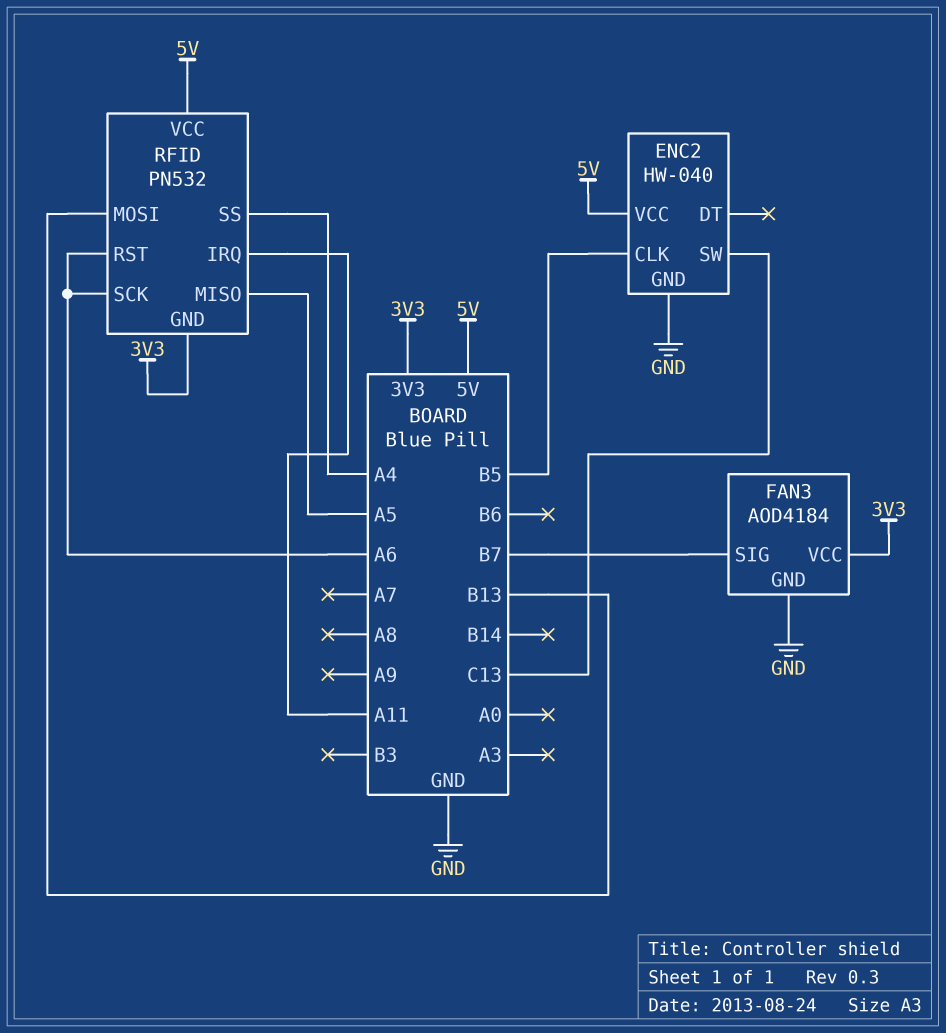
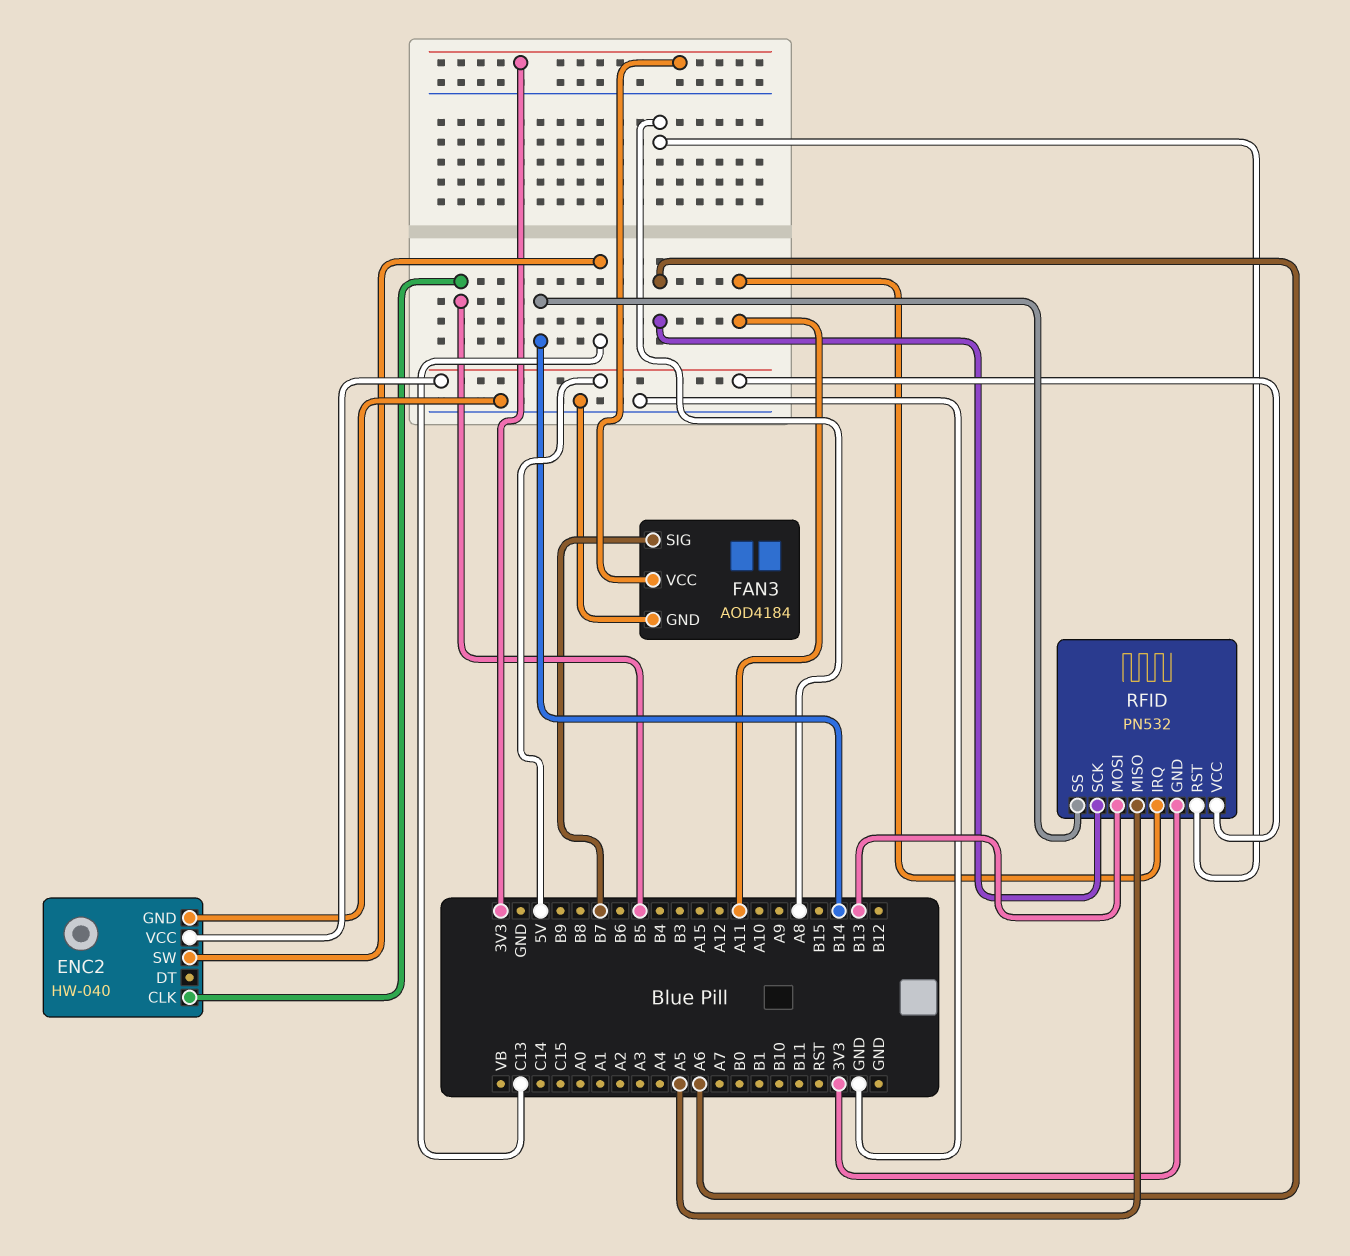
RFID pin RST: A6 -> A8
RFID pin SS: A4 -> B14

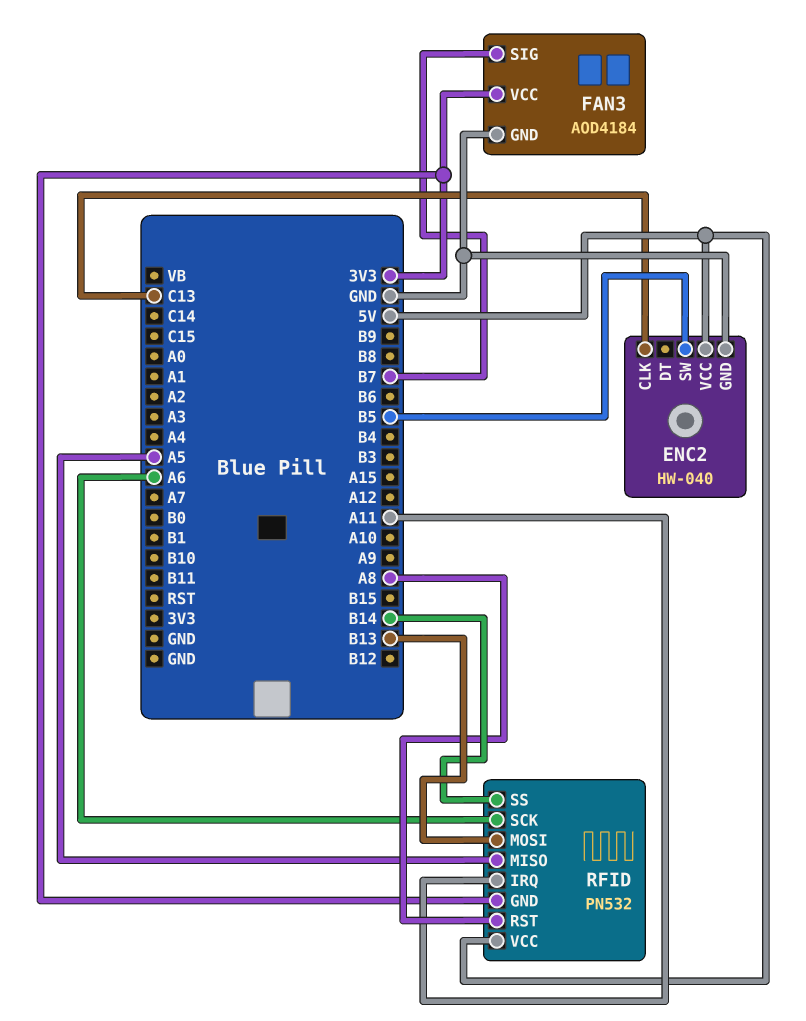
ENC2 pin CLK: B5 -> C13
ENC2 pin SW: C13 -> B5

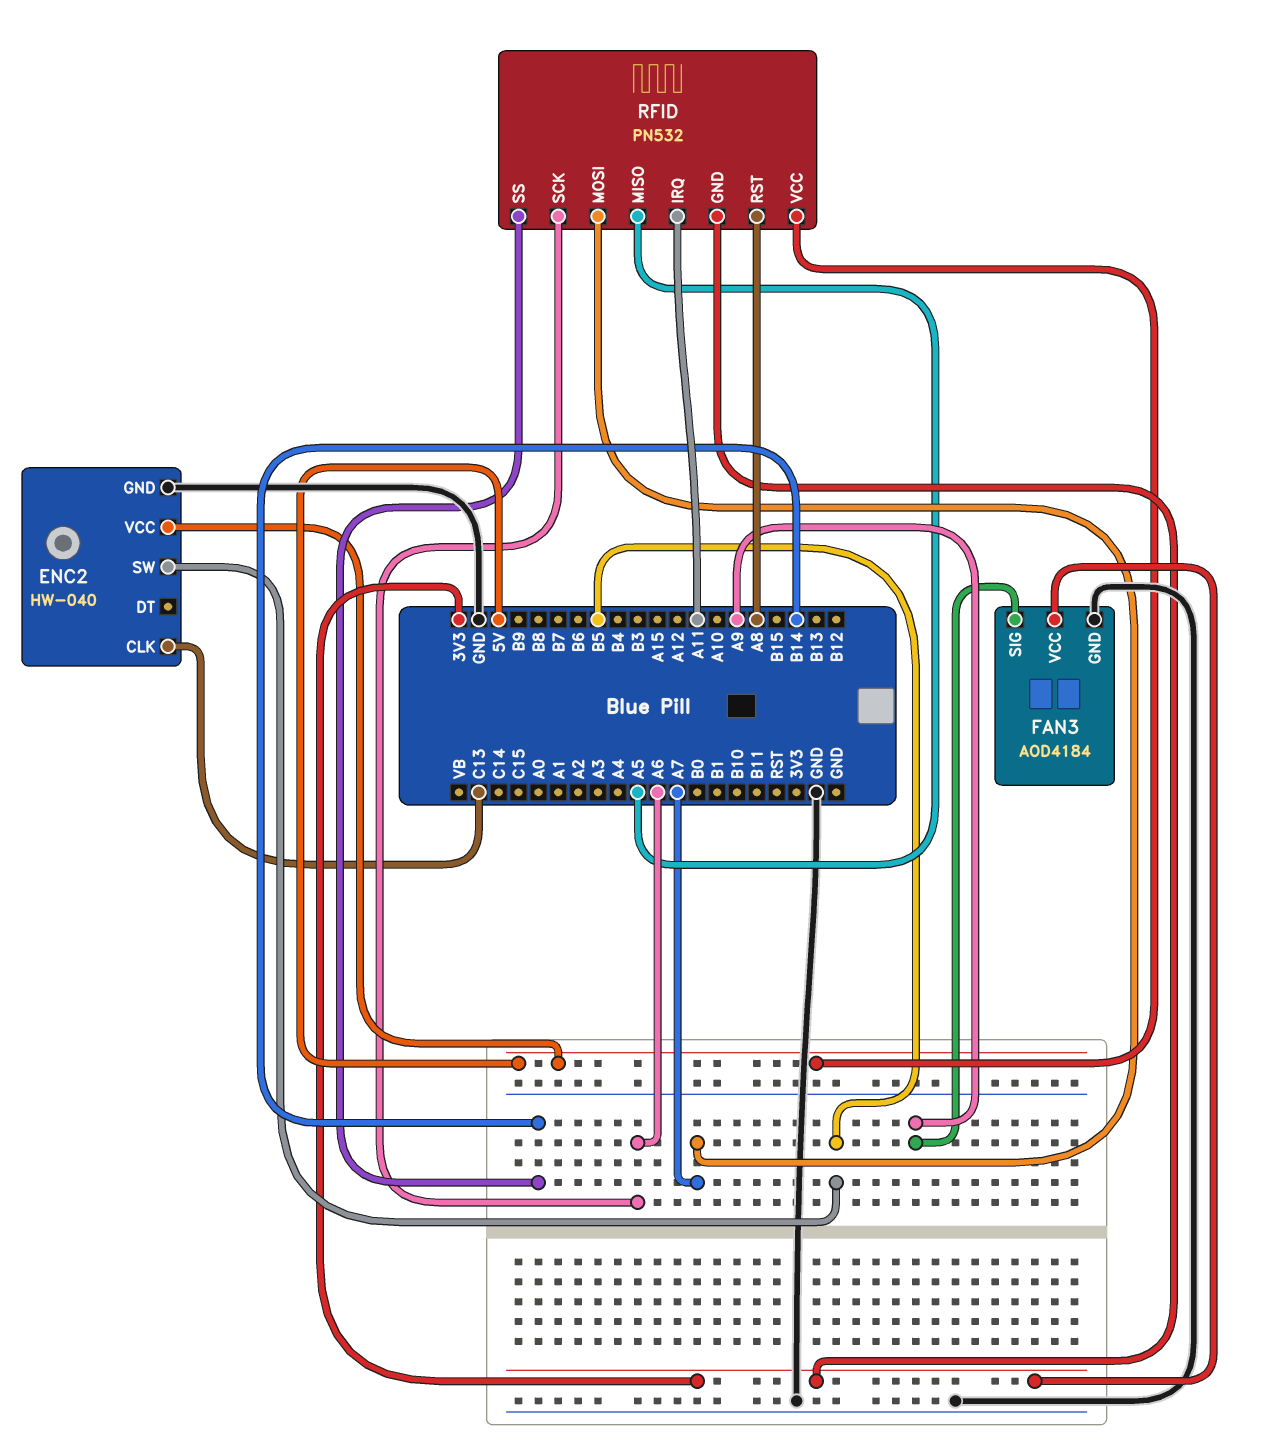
FAN3 pin SIG: B7 -> A9
RFID pin MOSI: B13 -> A7

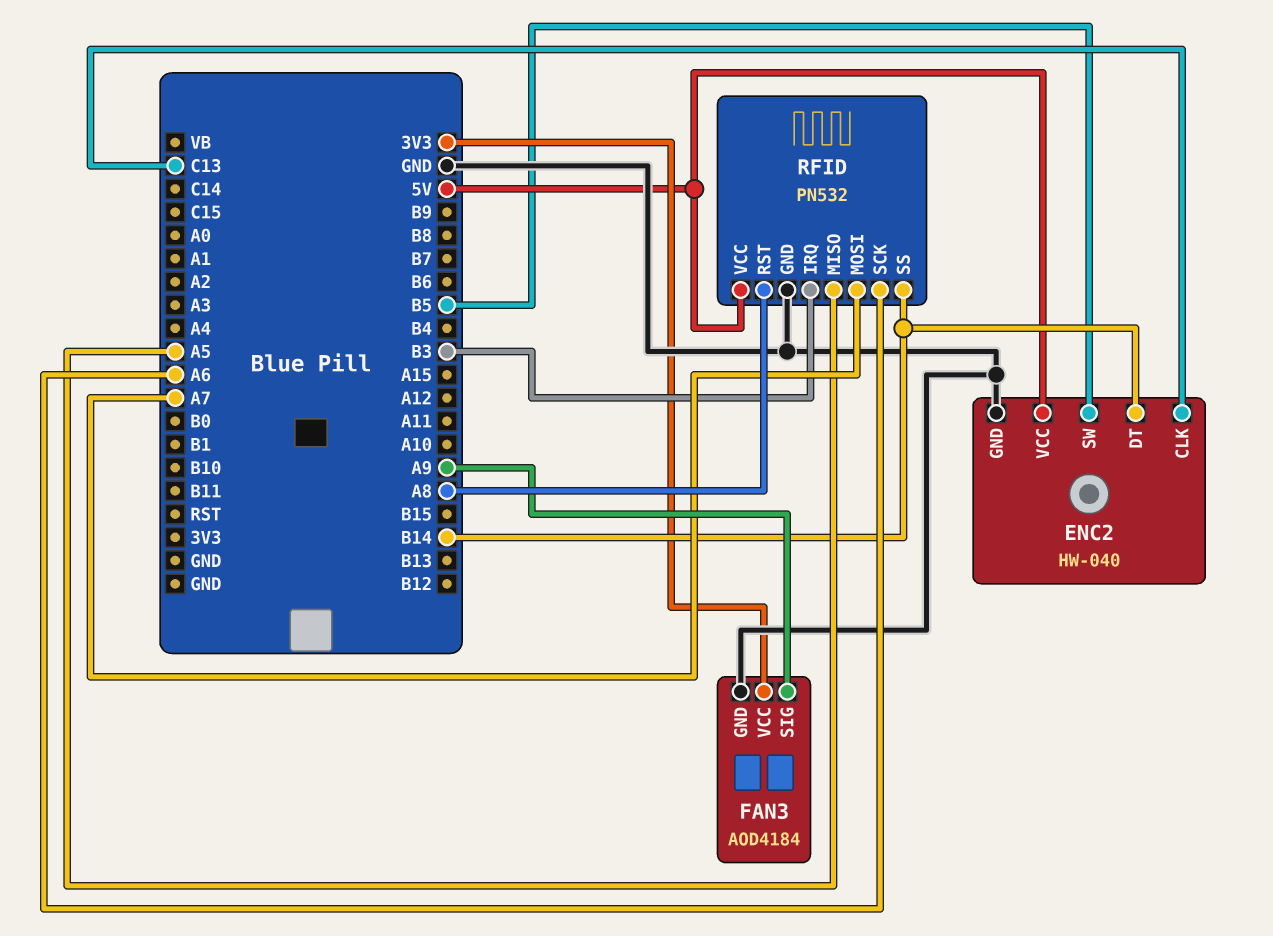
ENC2 pin DT: none -> B14
RFID pin GND: 3V3 -> GND
RFID pin IRQ: A11 -> B3

